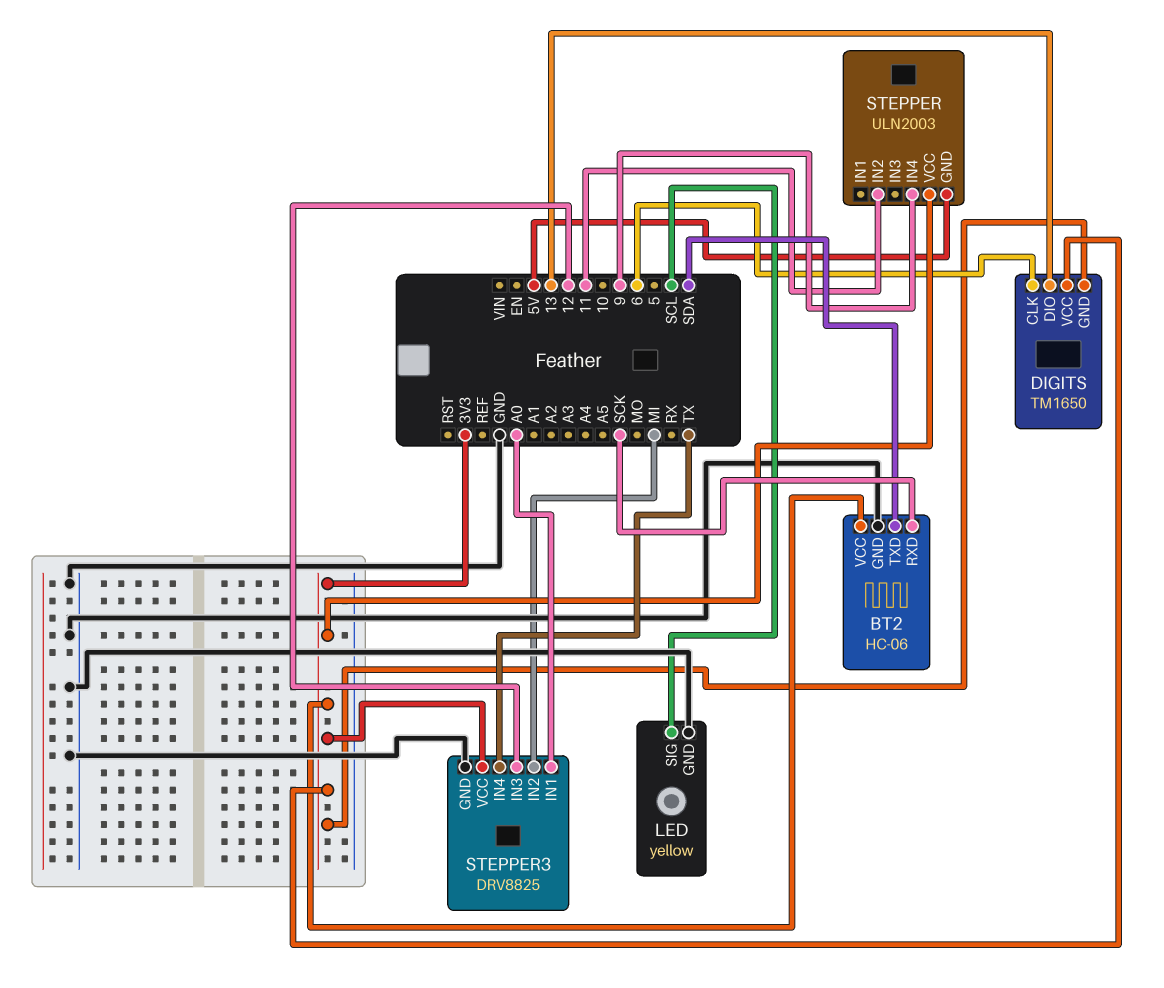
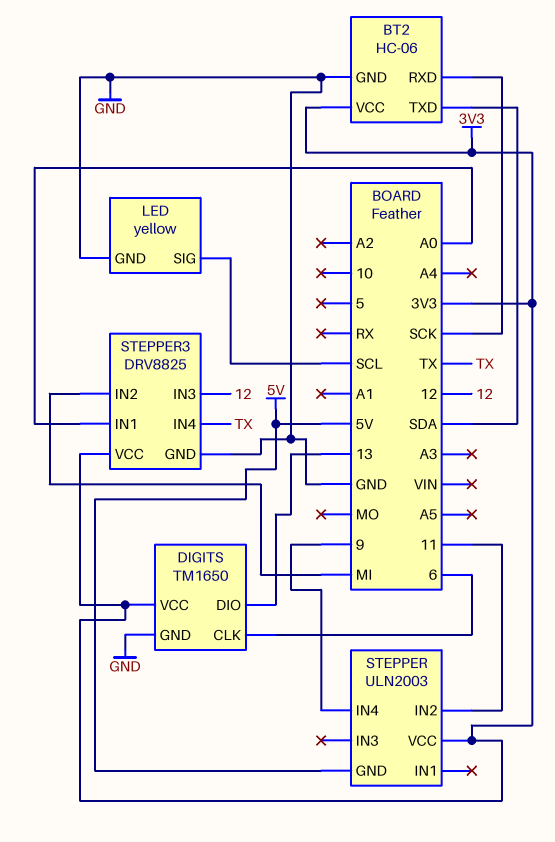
DIGITS pin GND: 3V3 -> GND

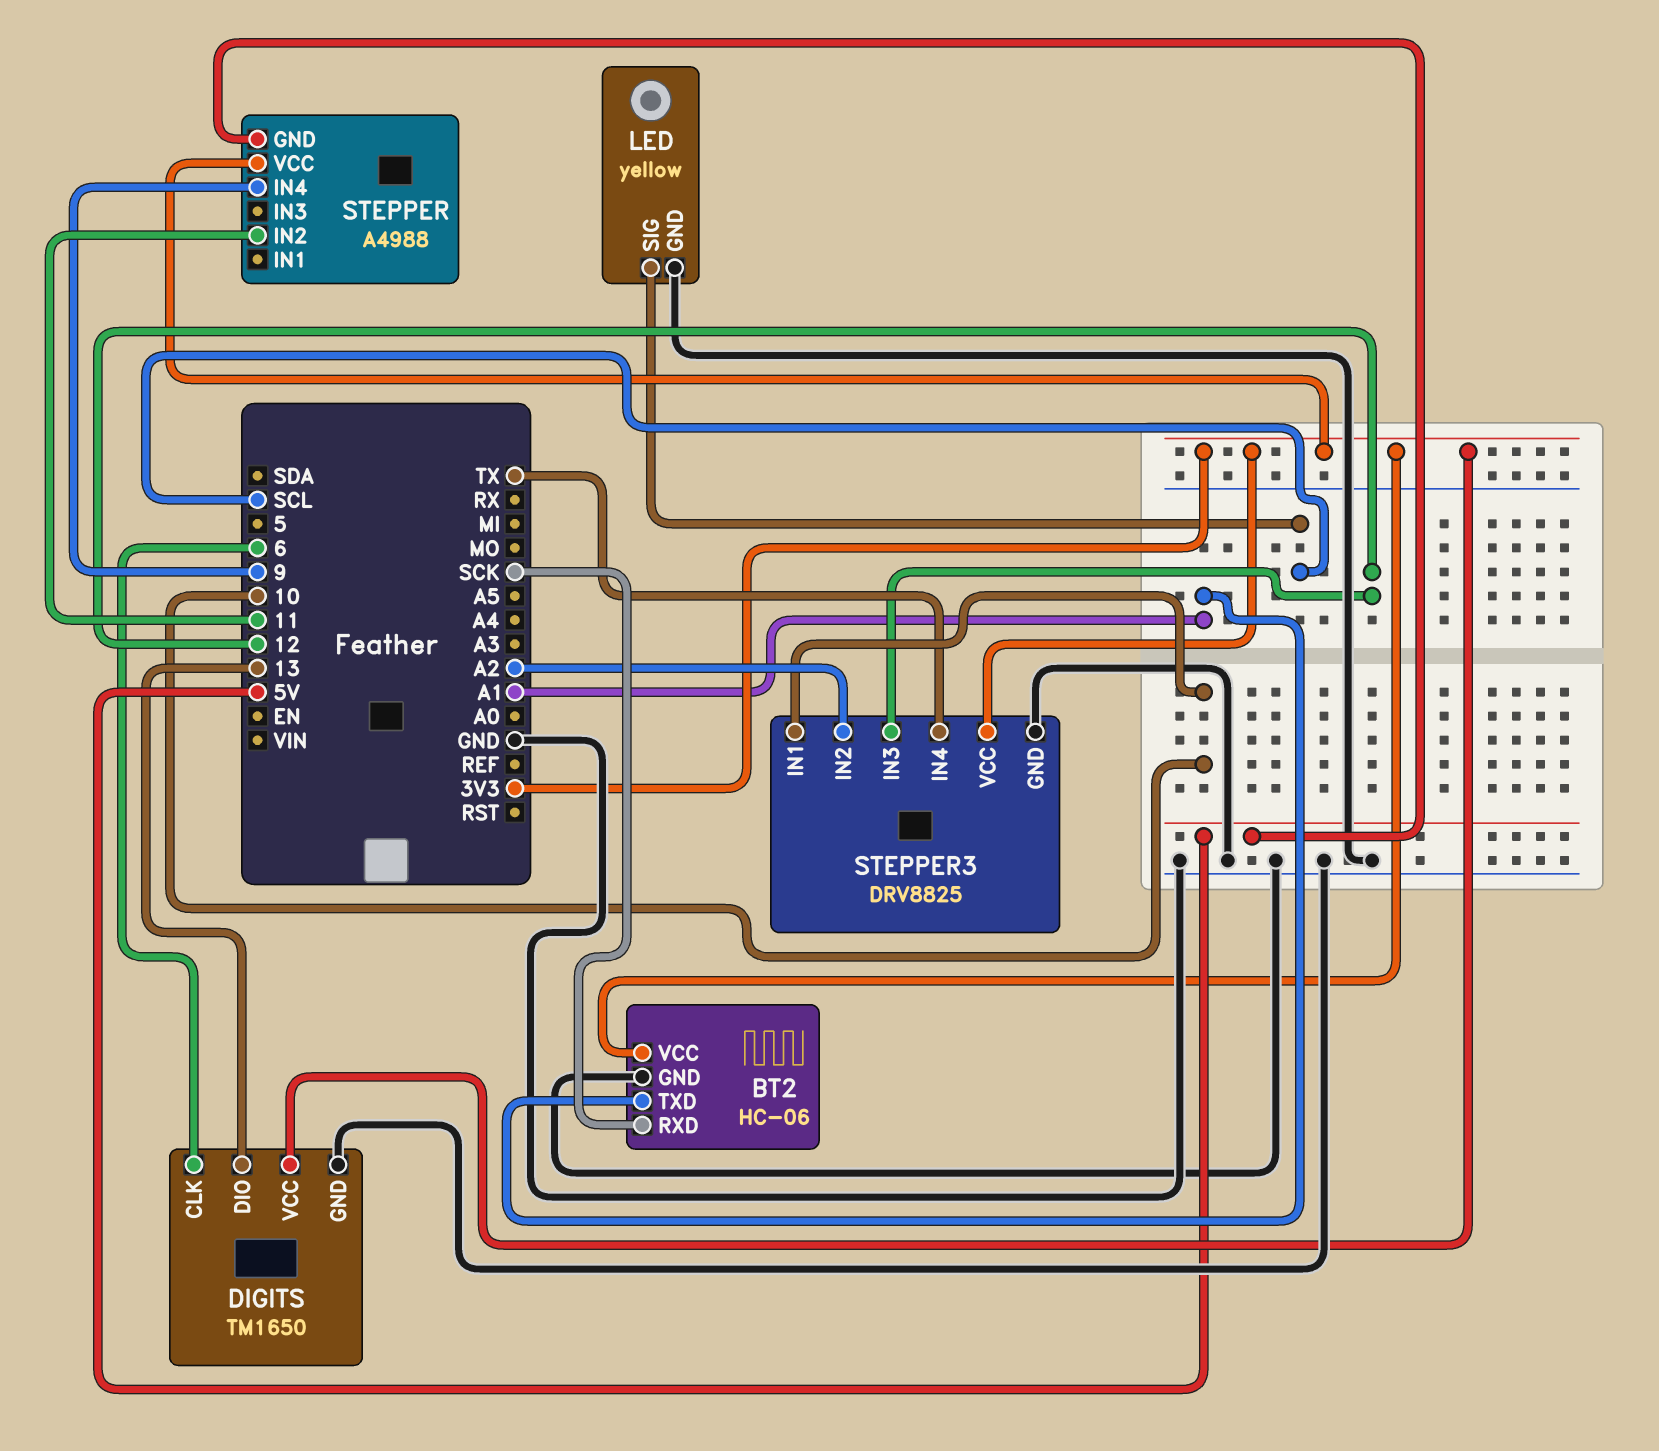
BT2 pin TXD: SDA -> A1
STEPPER: ULN2003 -> A4988
STEPPER3 pin IN1: A0 -> 10
STEPPER3 pin IN2: MI -> A2

